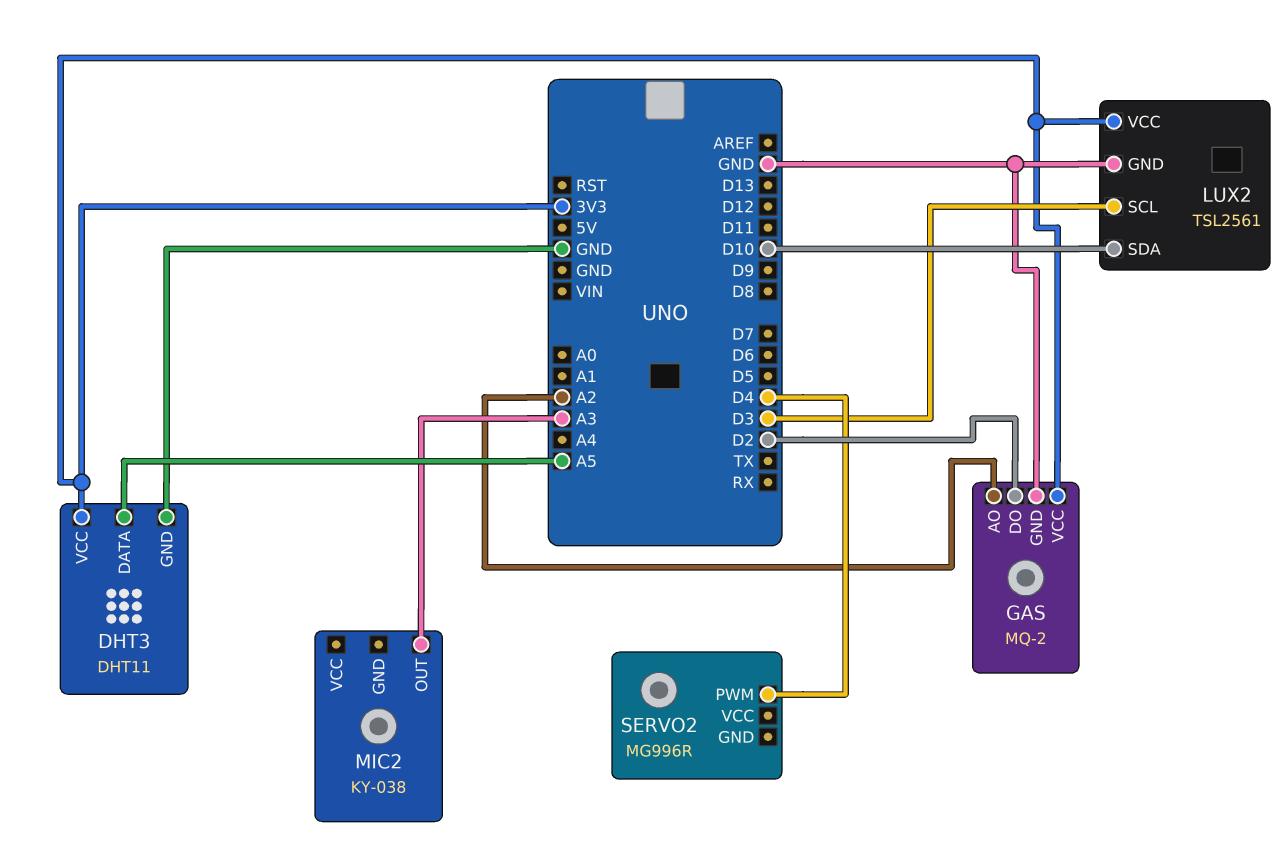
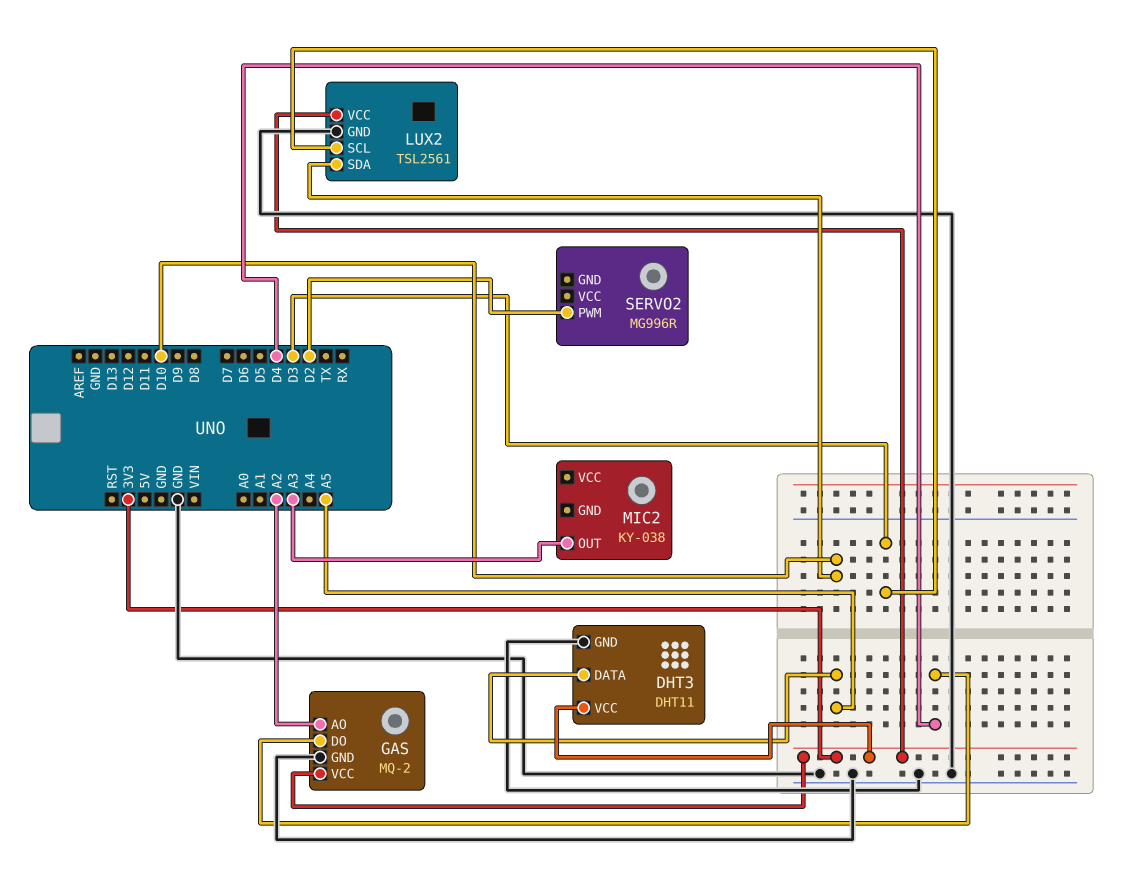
GAS pin DO: D2 -> D4
SERVO2 pin PWM: D4 -> D2

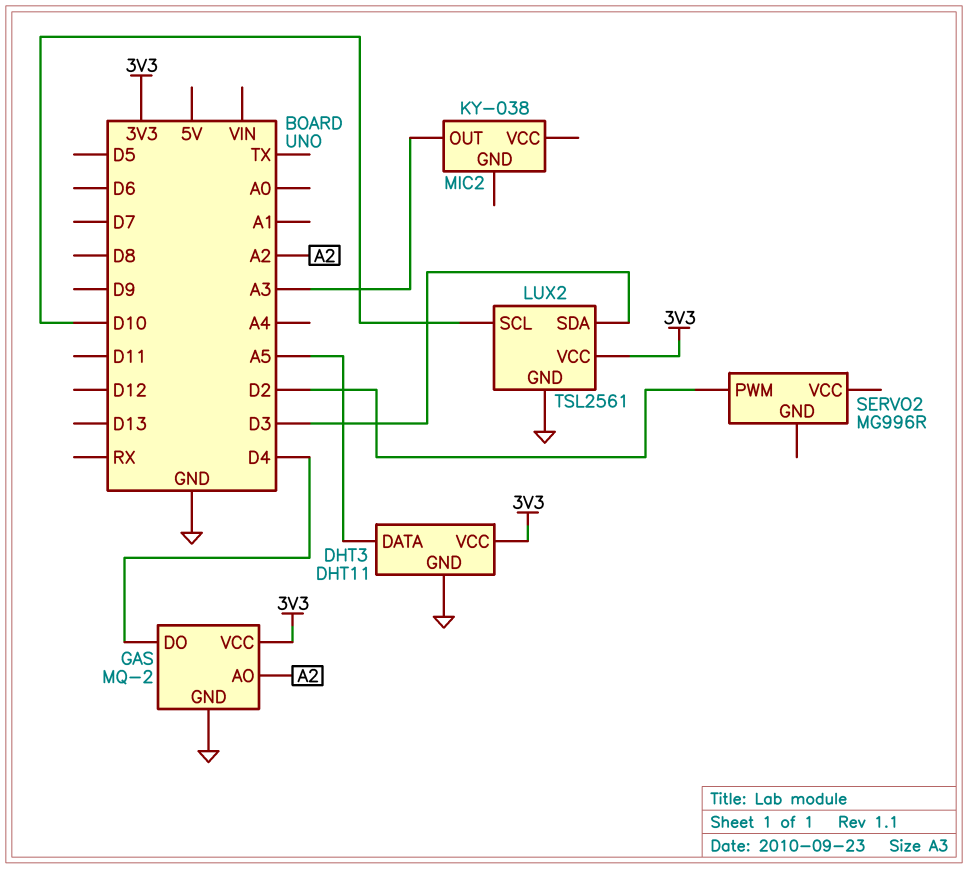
LUX2 pin SCL: D3 -> D10
LUX2 pin SDA: D10 -> D3

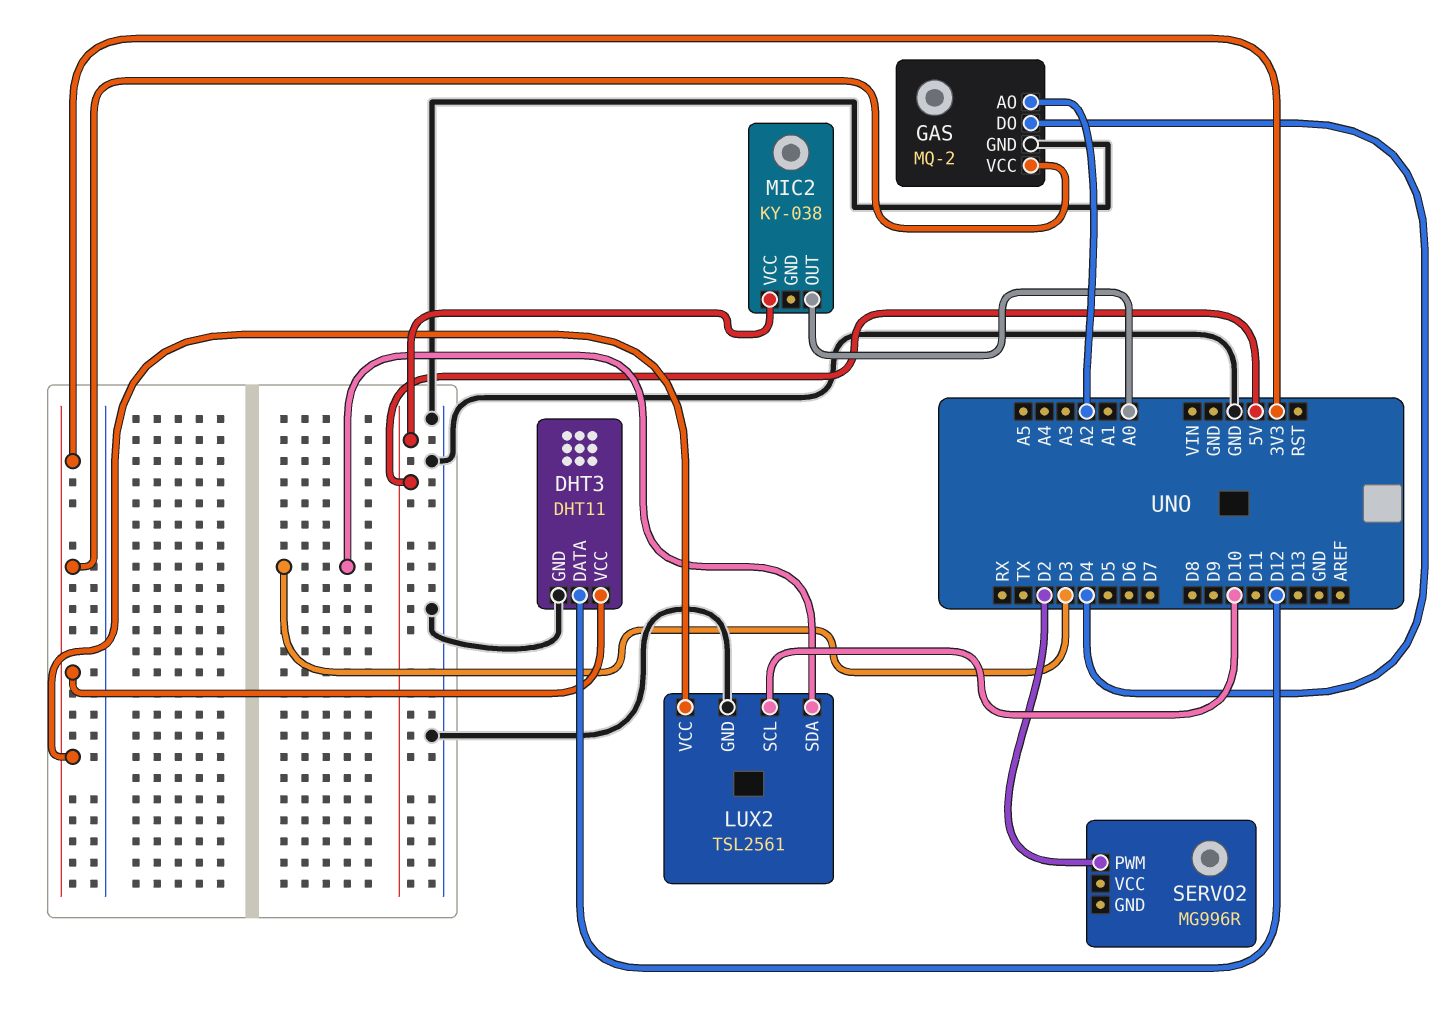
DHT3 pin DATA: A5 -> D12
MIC2 pin OUT: A3 -> A0
MIC2 pin VCC: none -> 5V

